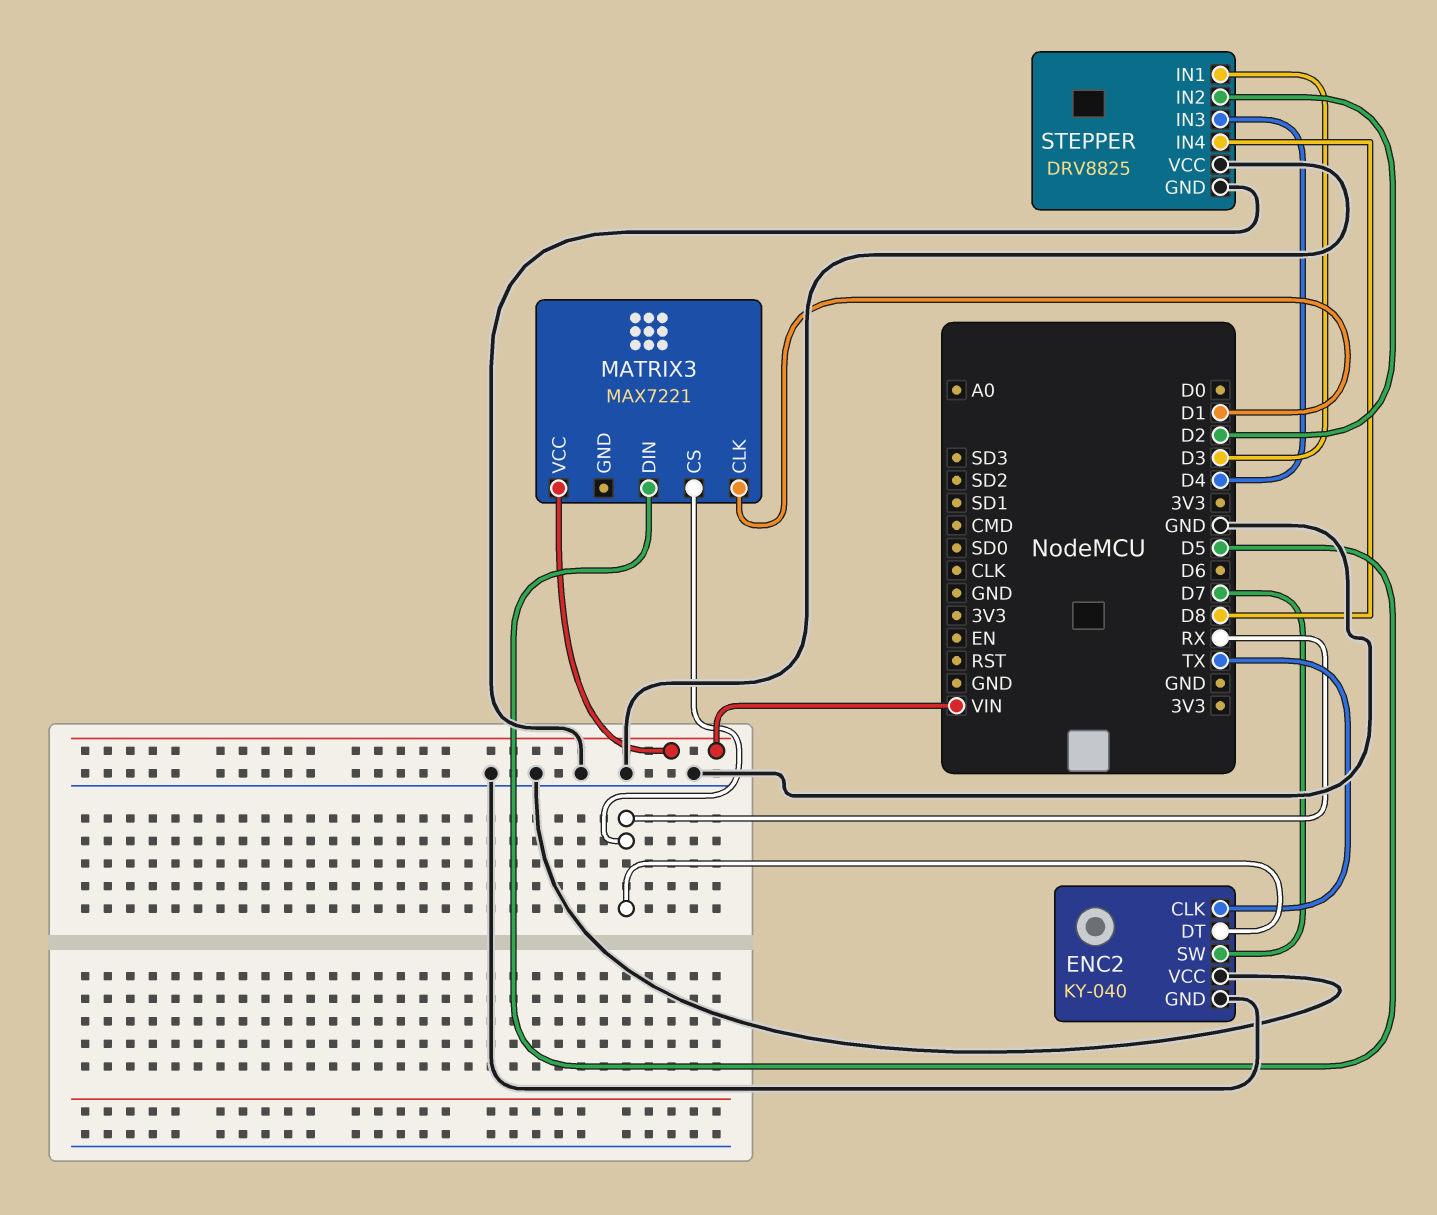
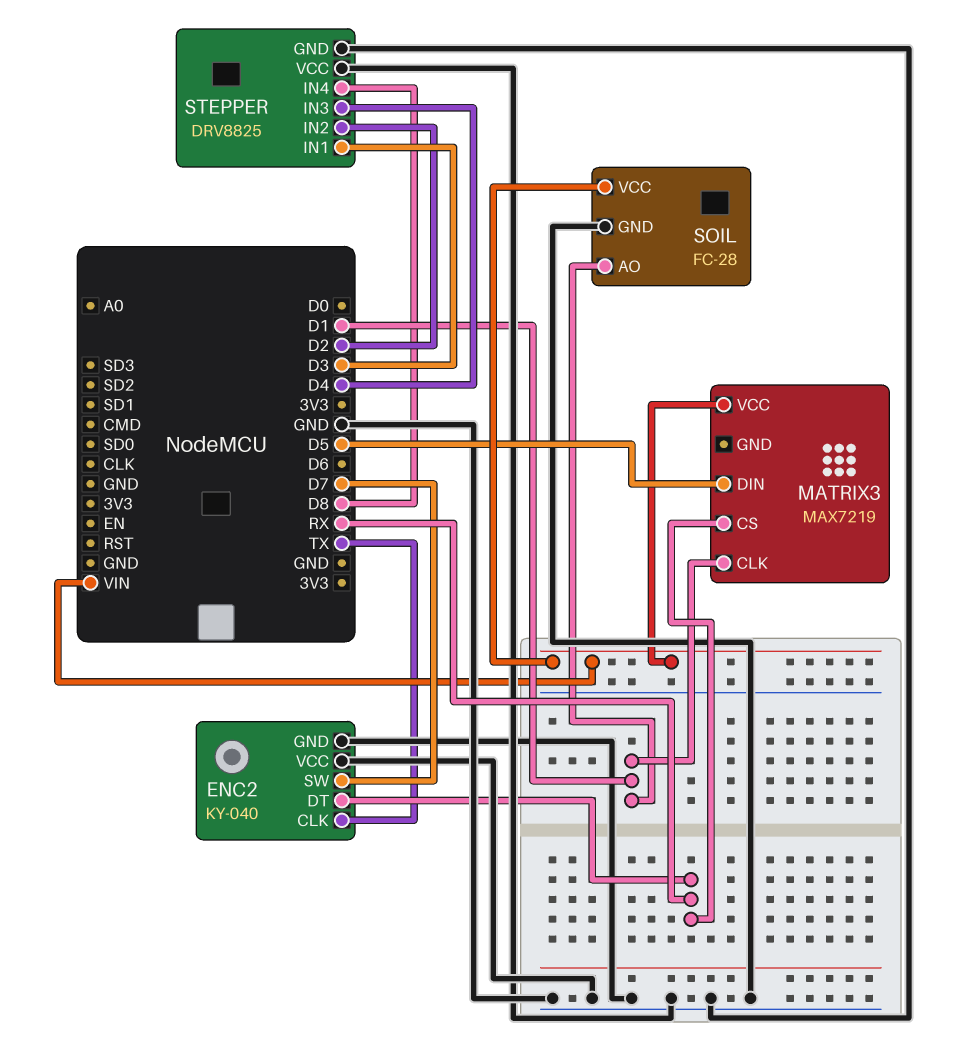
MATRIX3: MAX7221 -> MAX7219
SOIL: none -> FC-28
SOIL pin AO: none -> D1
SOIL pin GND: none -> GND
SOIL pin VCC: none -> VIN

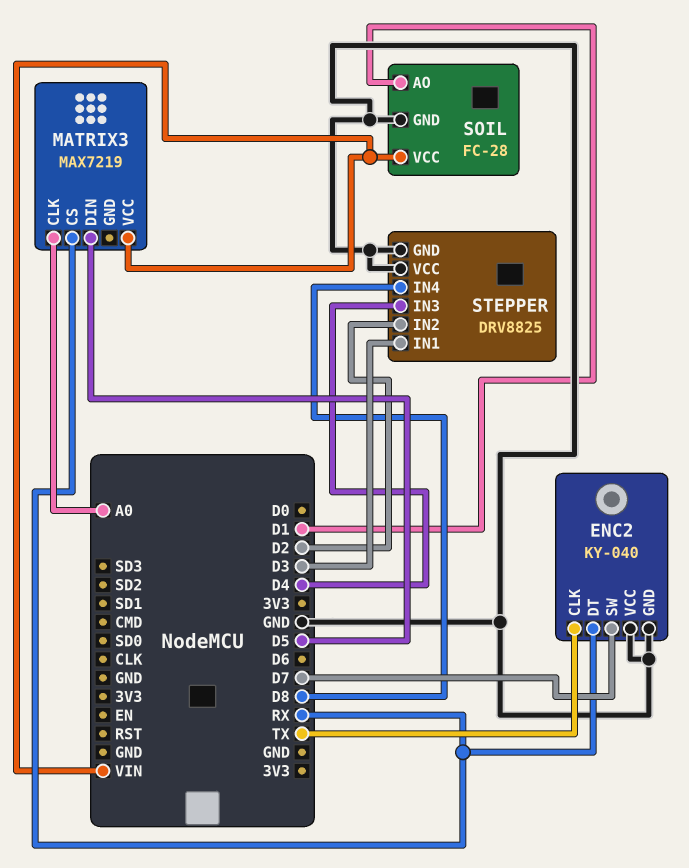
MATRIX3 pin CLK: D1 -> A0

